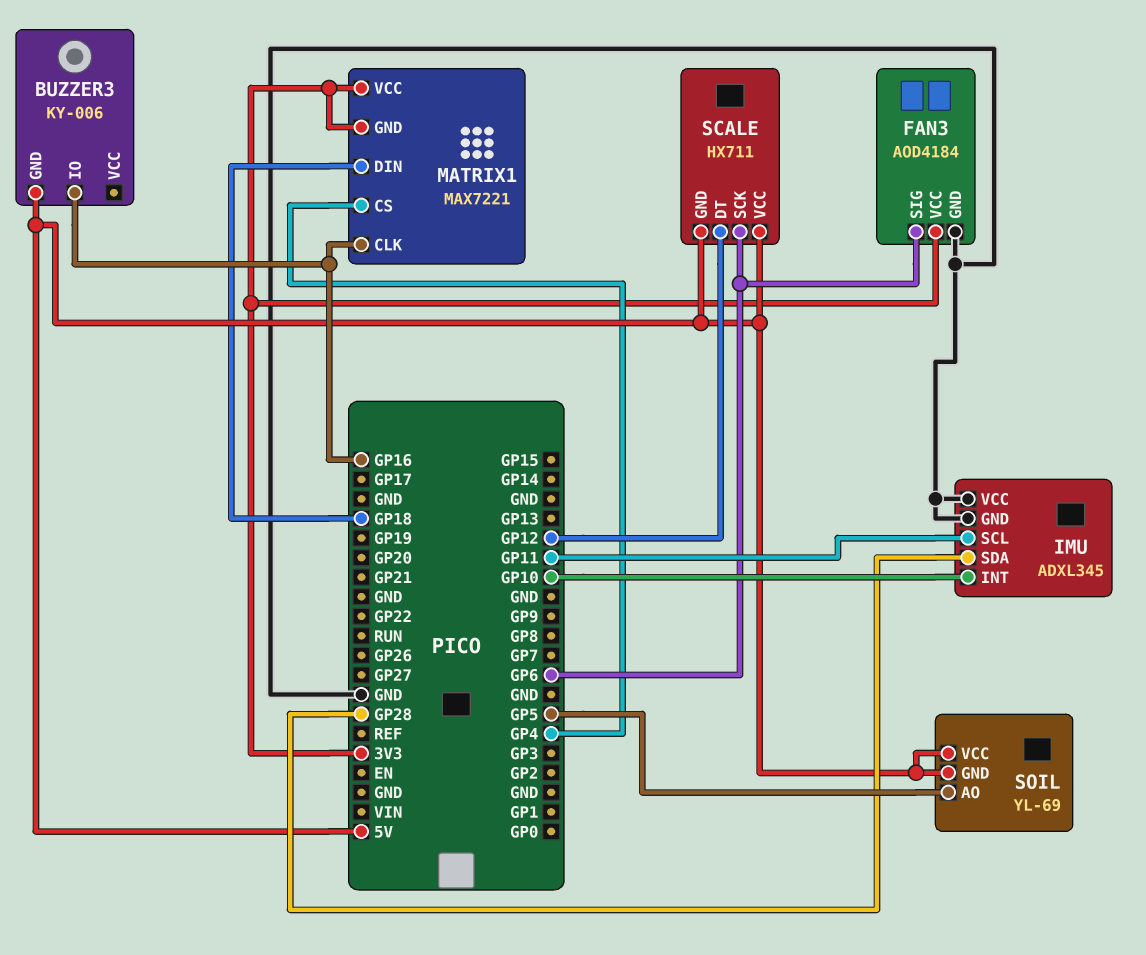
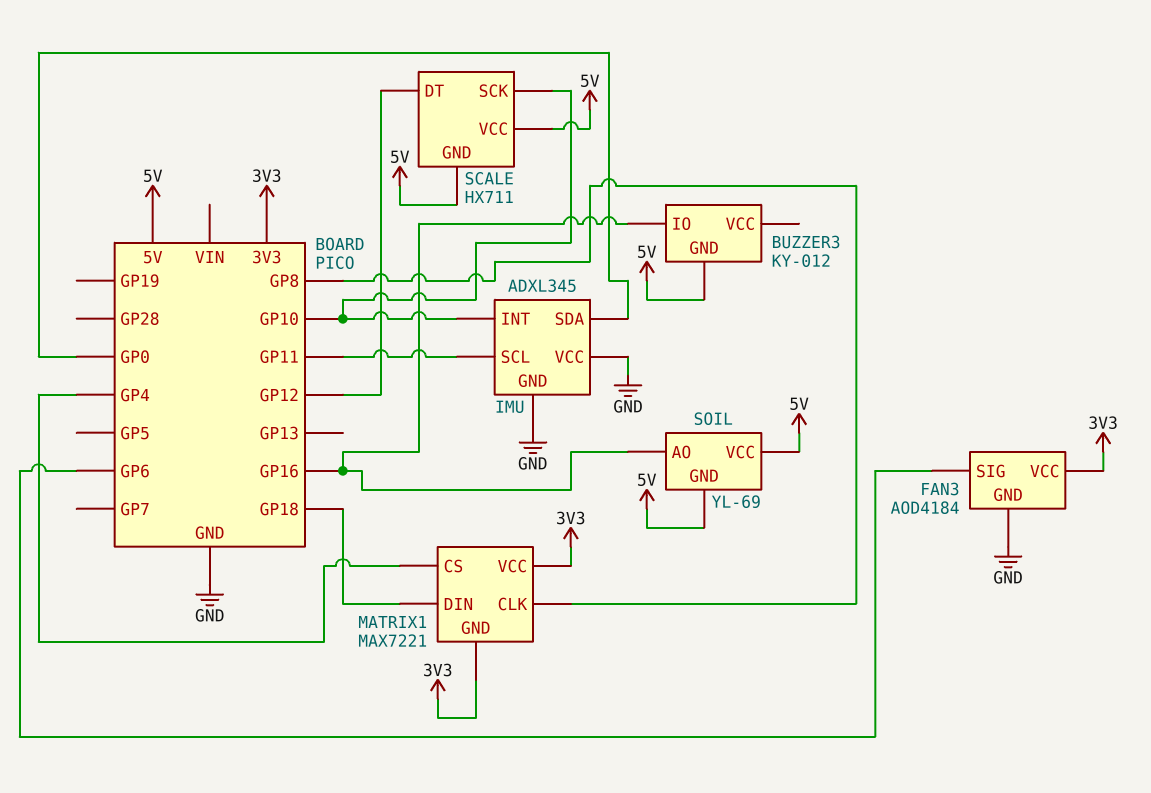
BUZZER3: KY-006 -> KY-012
IMU pin SDA: GP28 -> GP0
MATRIX1 pin CLK: GP16 -> GP8
SCALE pin SCK: GP6 -> GP10
SOIL pin AO: GP5 -> GP16

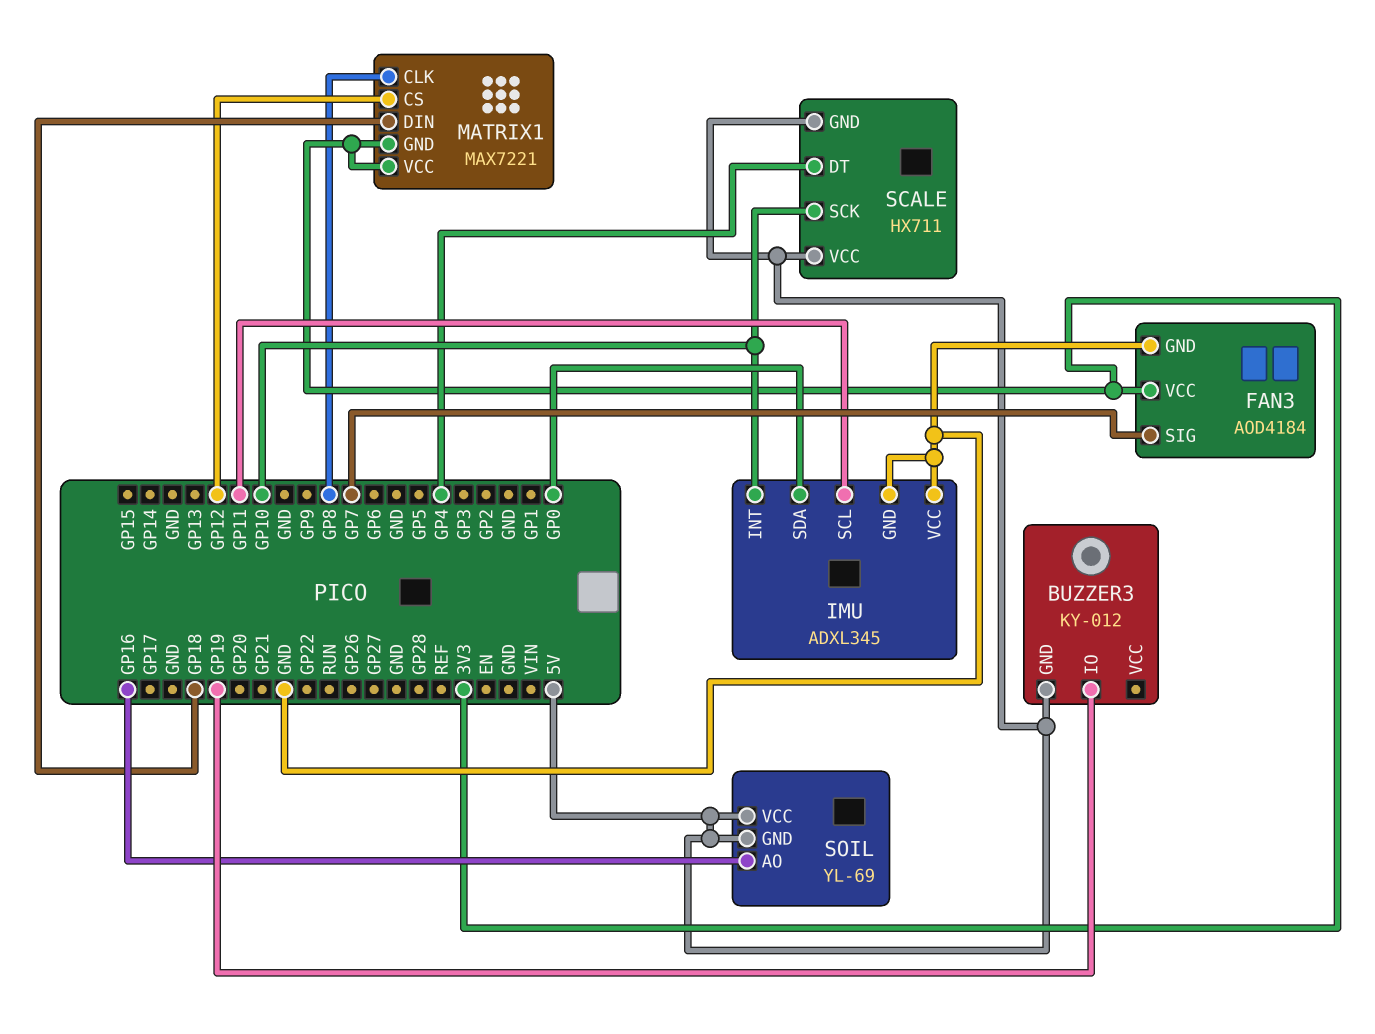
BUZZER3 pin IO: GP16 -> GP19
FAN3 pin SIG: GP6 -> GP7
MATRIX1 pin CS: GP4 -> GP12
SCALE pin DT: GP12 -> GP4

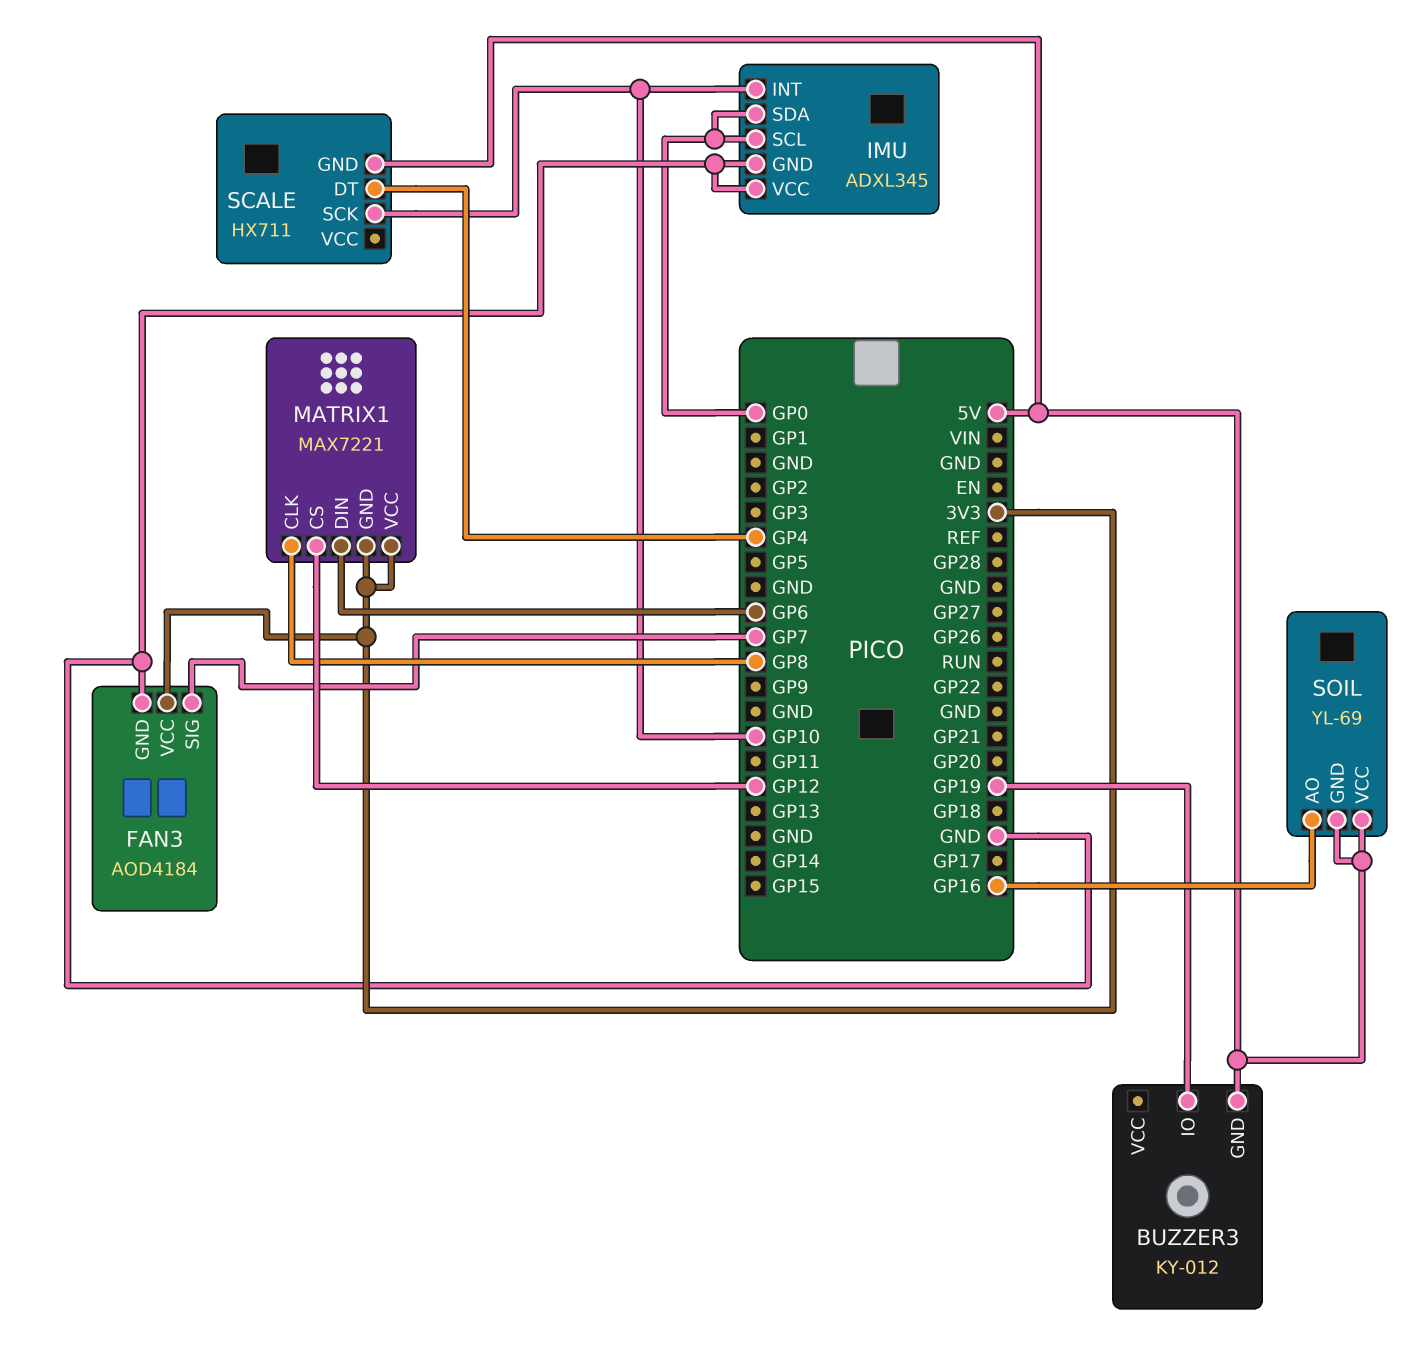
IMU pin SCL: GP11 -> GP0
MATRIX1 pin DIN: GP18 -> GP6
SCALE pin VCC: 5V -> none

